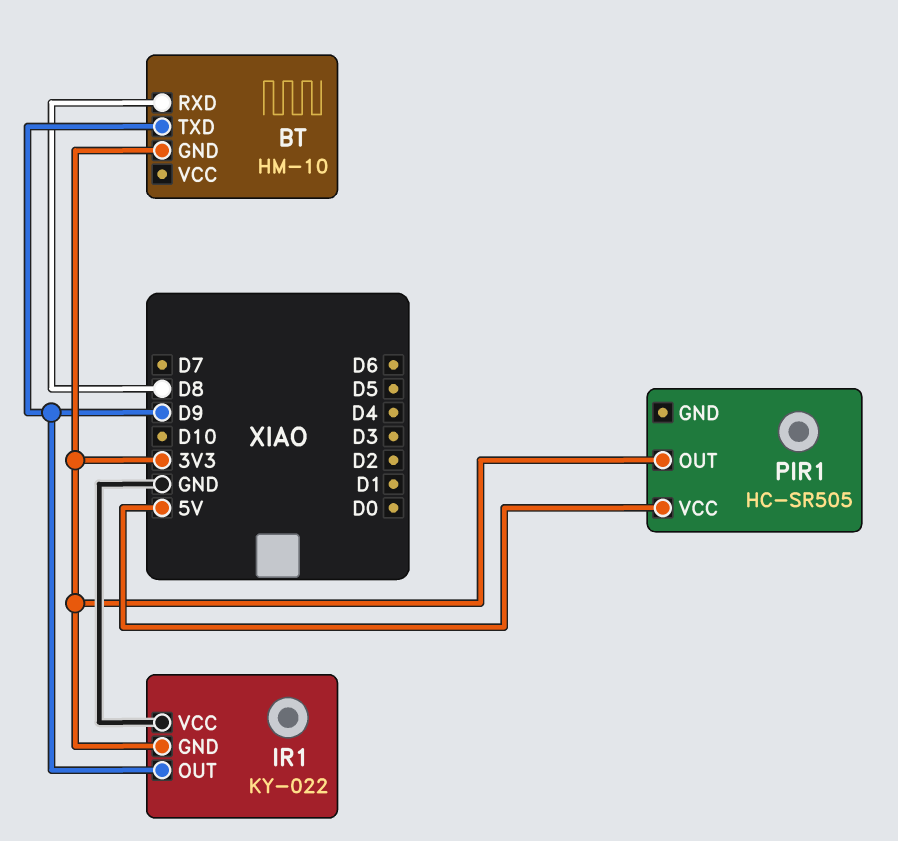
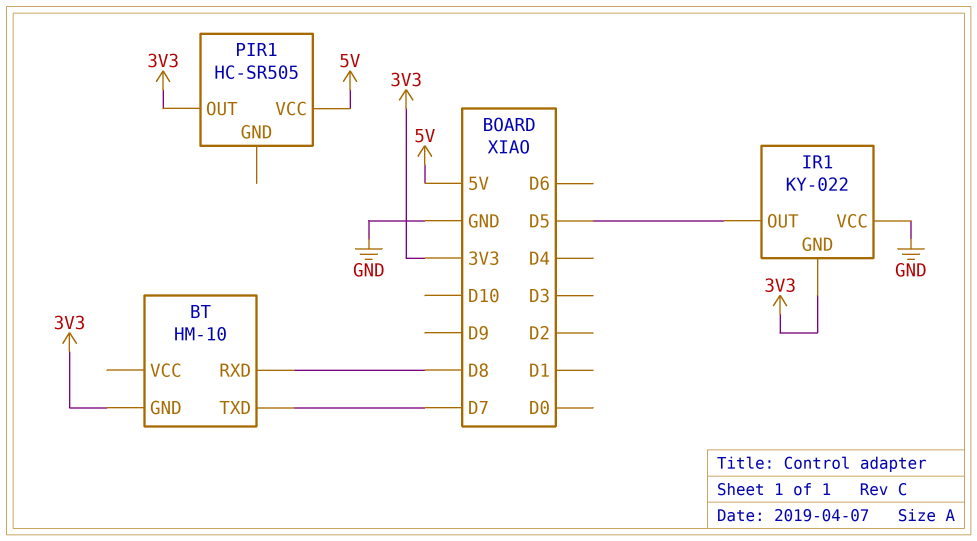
BT pin TXD: D9 -> D7
IR1 pin OUT: D9 -> D5

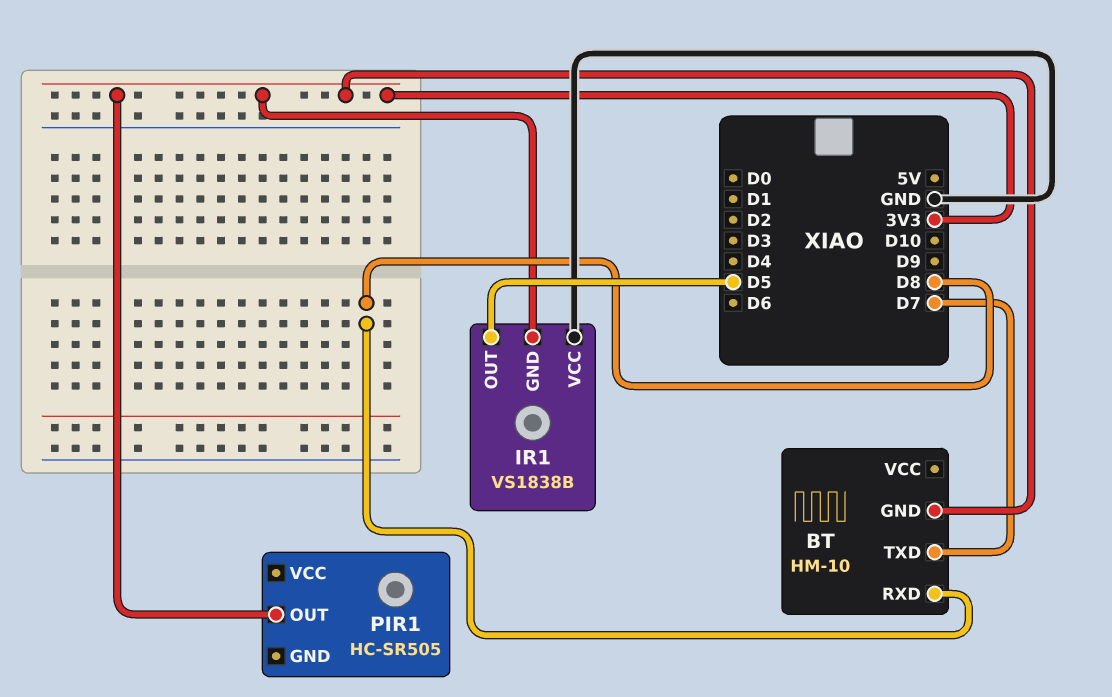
IR1: KY-022 -> VS1838B
PIR1 pin VCC: 5V -> none

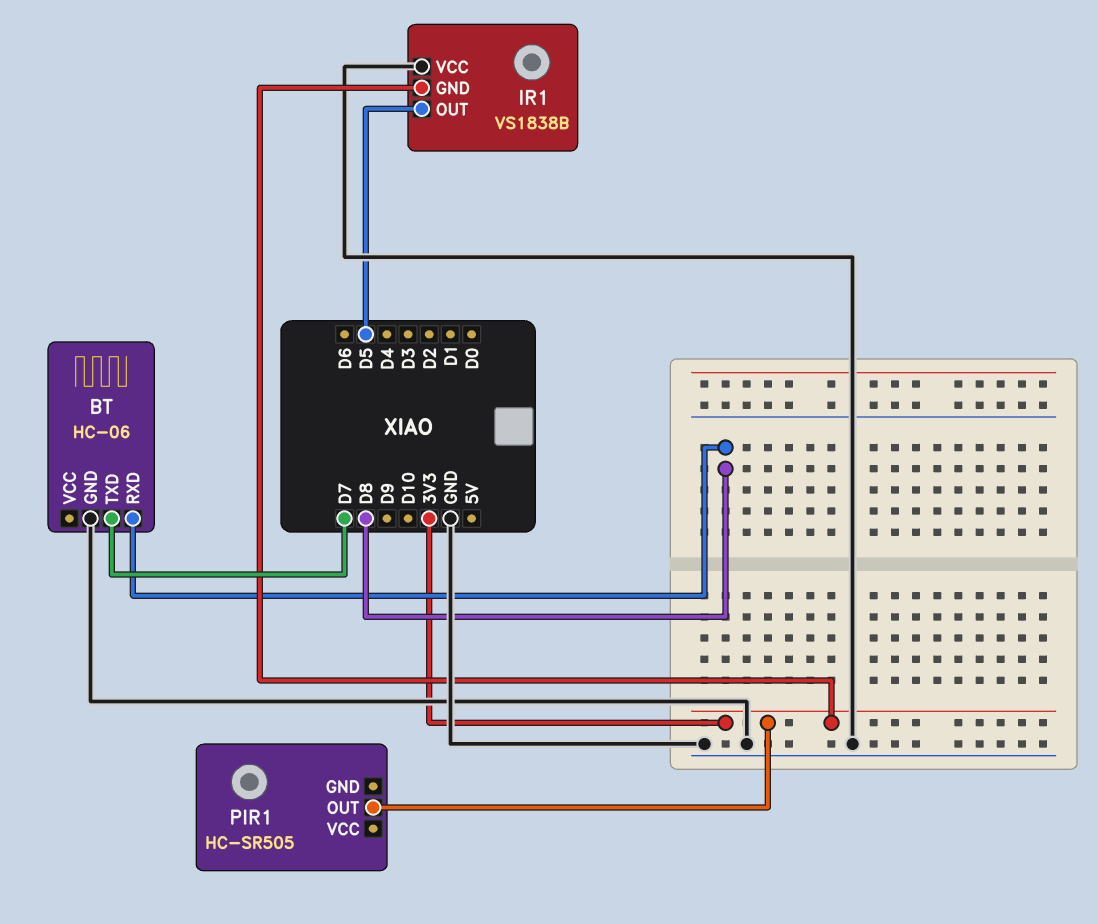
BT: HM-10 -> HC-06
BT pin GND: 3V3 -> GND

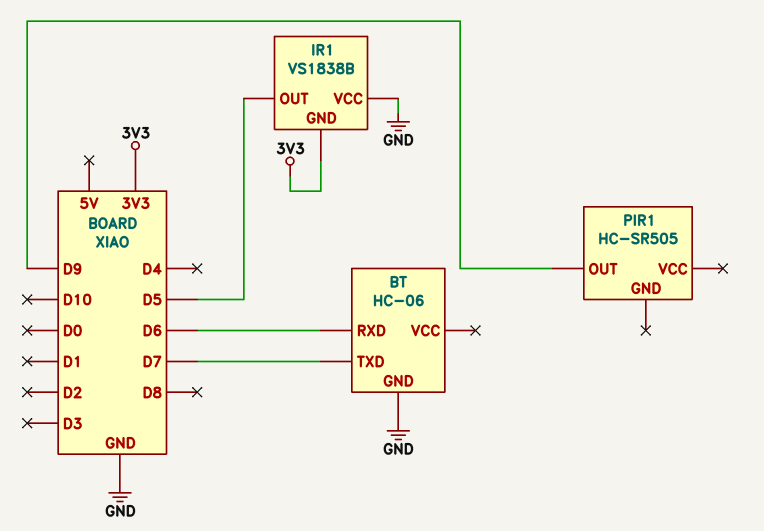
BT pin RXD: D8 -> D6
PIR1 pin OUT: 3V3 -> D9

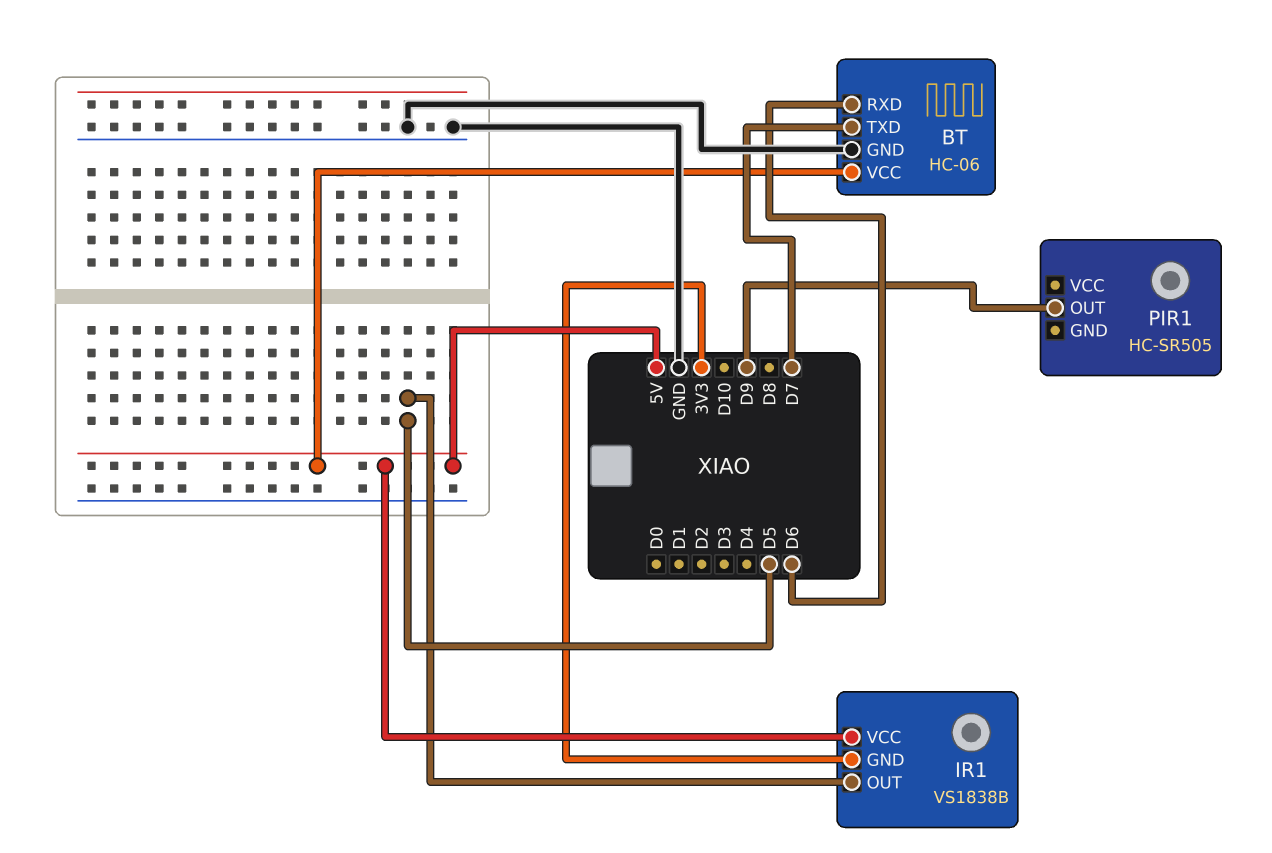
BT pin VCC: none -> 5V
IR1 pin VCC: GND -> 5V

